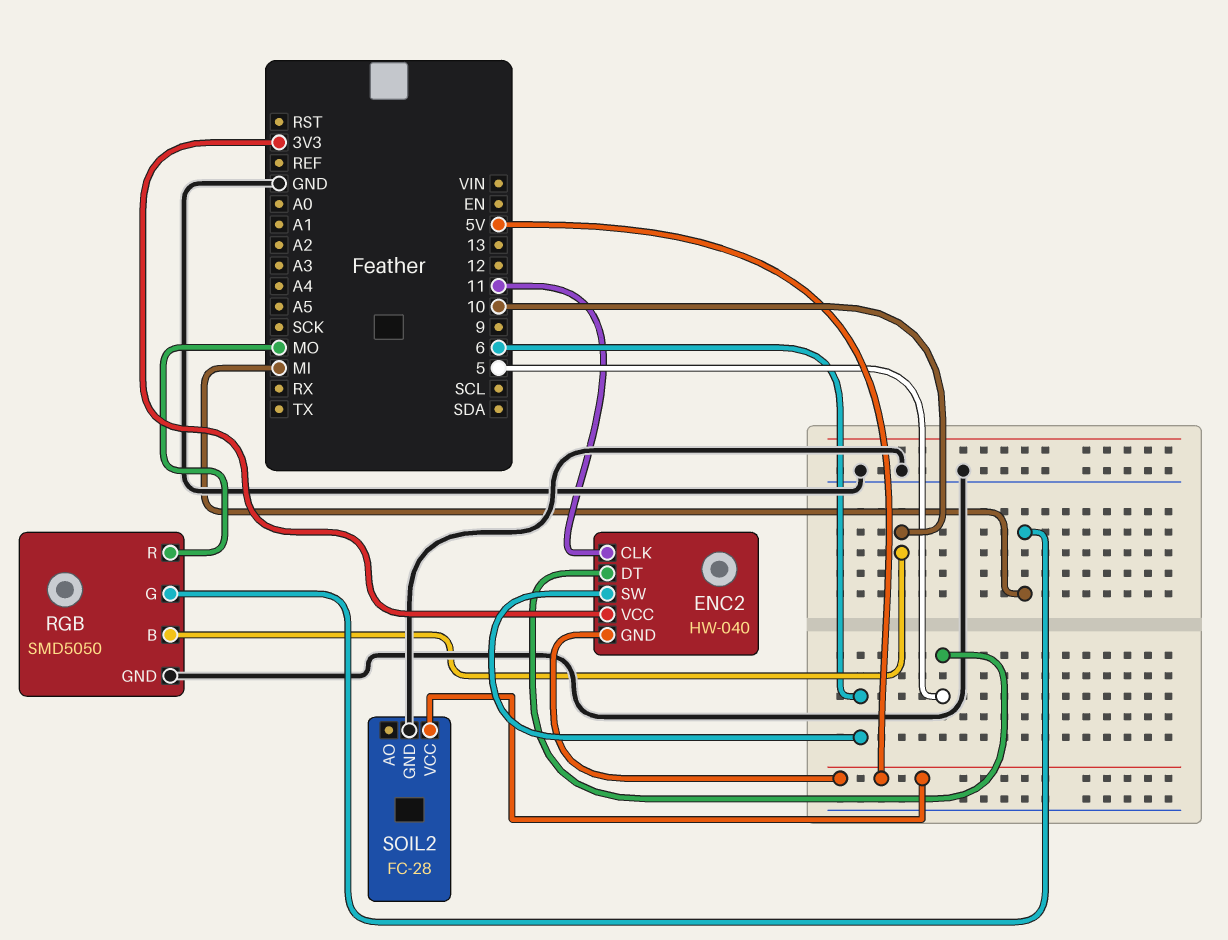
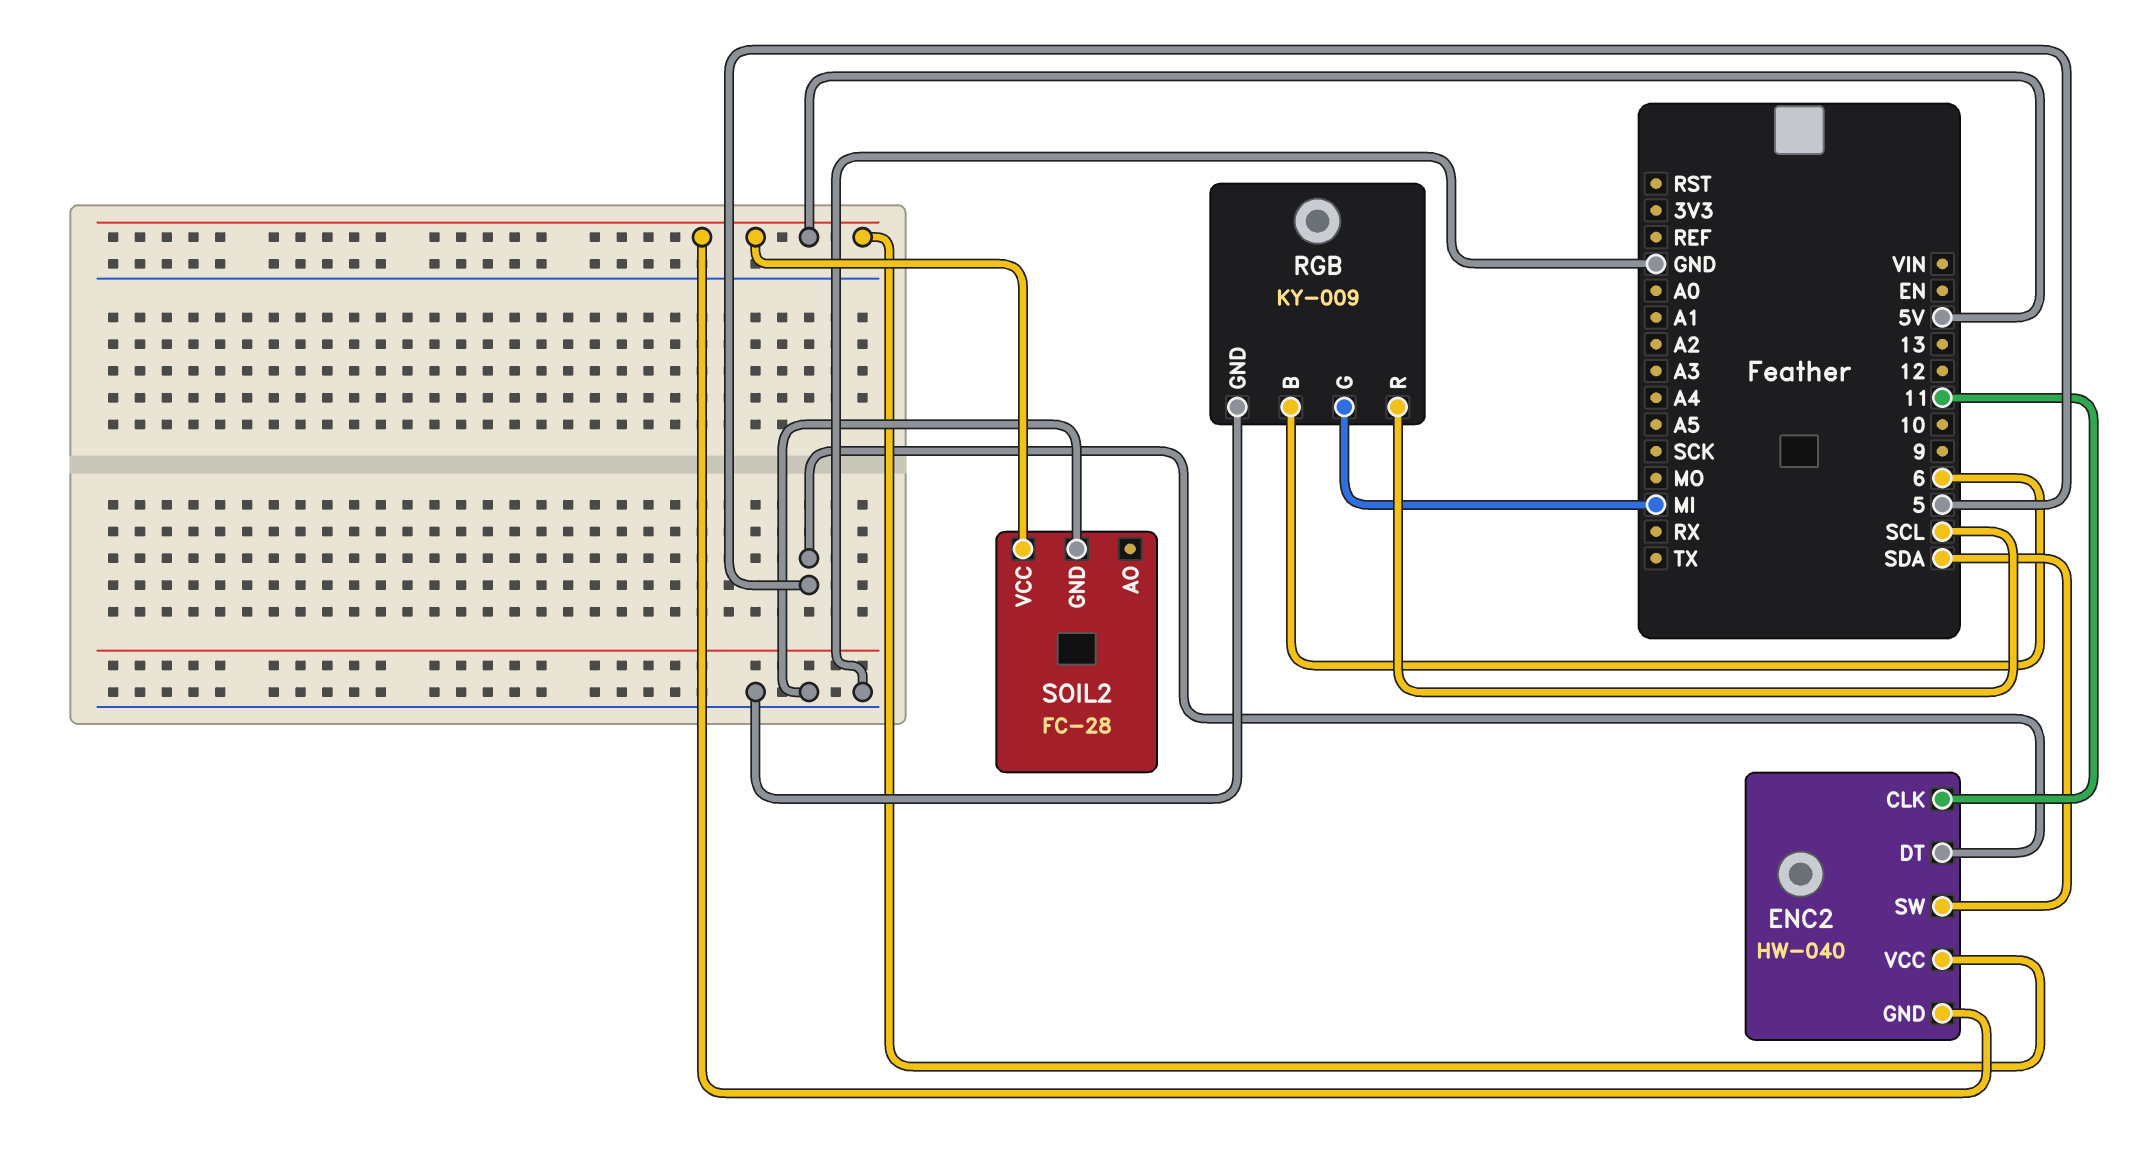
ENC2 pin SW: 6 -> SDA
ENC2 pin VCC: 3V3 -> 5V
RGB: SMD5050 -> KY-009
RGB pin B: 10 -> 6
RGB pin R: MO -> SCL

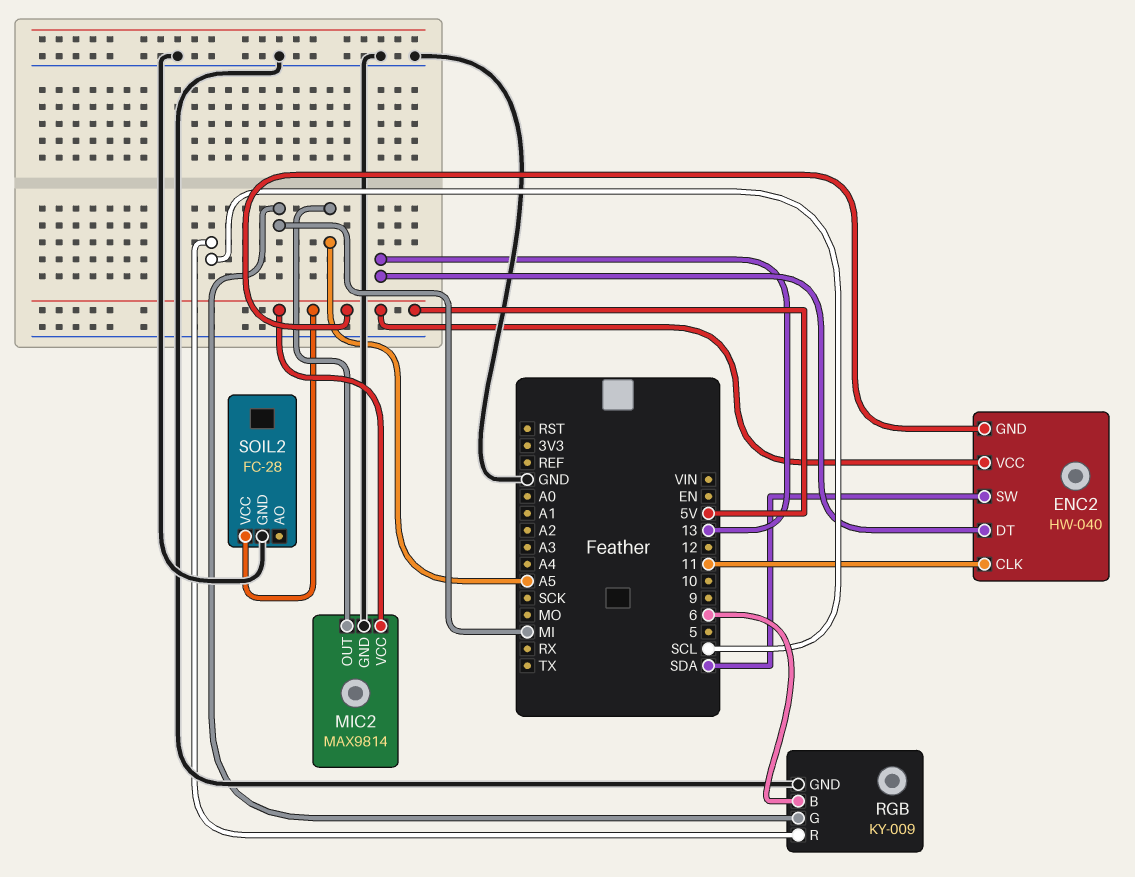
ENC2 pin DT: 5 -> 13
MIC2: none -> MAX9814
MIC2 pin GND: none -> GND
MIC2 pin OUT: none -> A5
MIC2 pin VCC: none -> 5V

